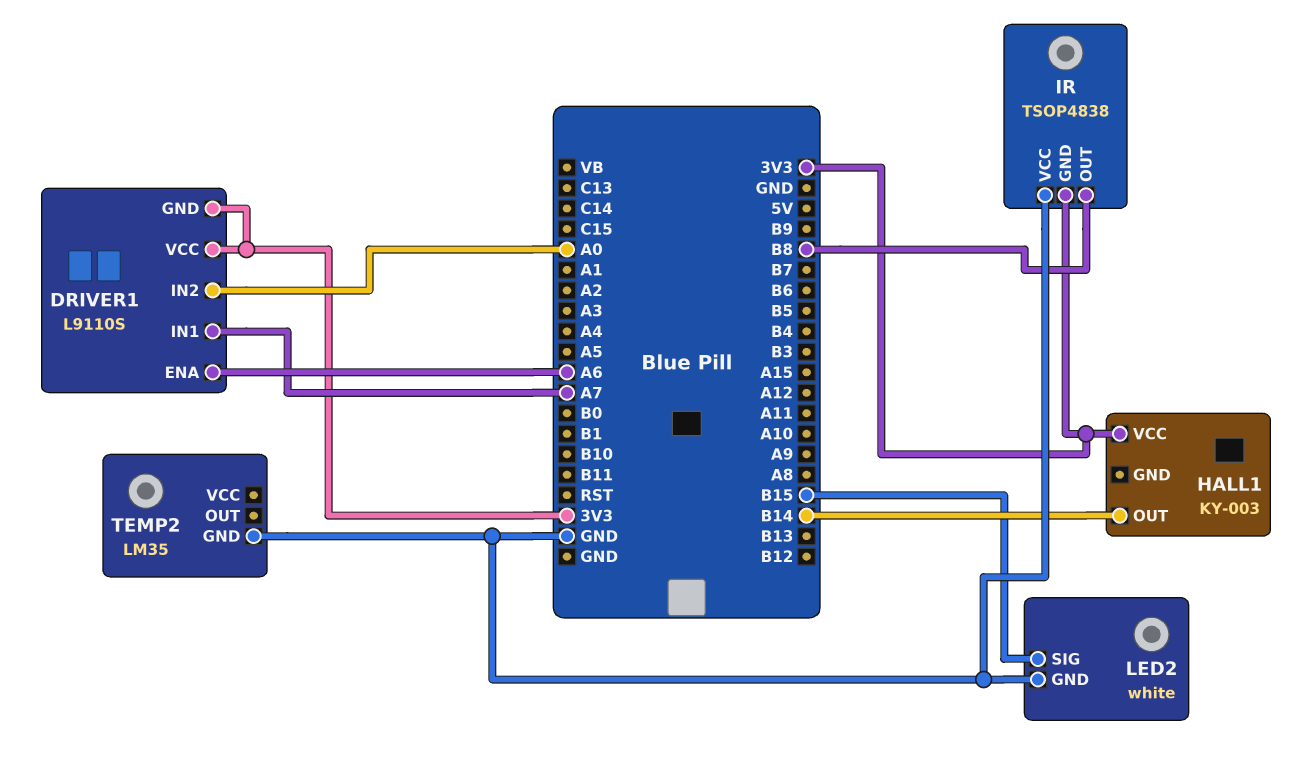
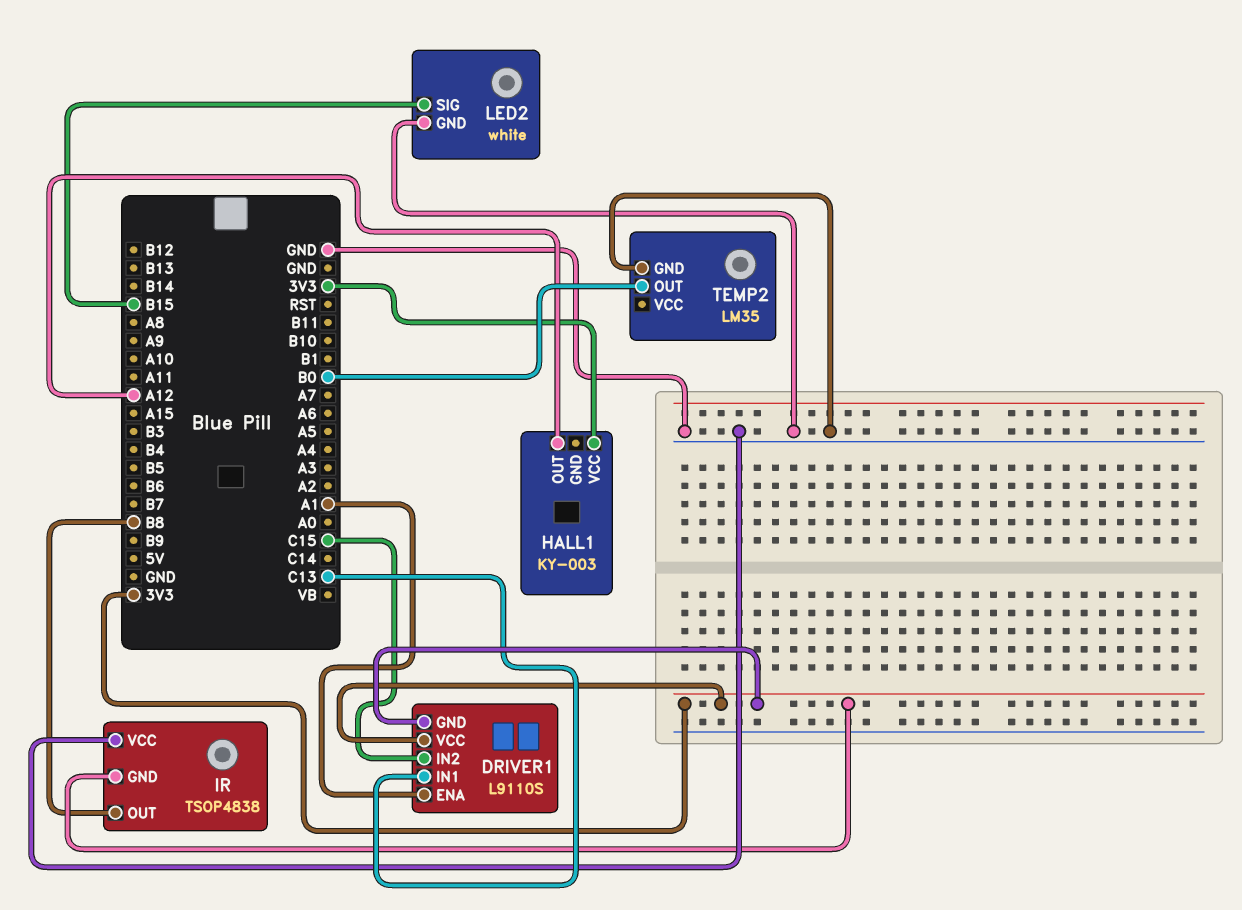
DRIVER1 pin ENA: A6 -> A1
DRIVER1 pin IN1: A7 -> C13
DRIVER1 pin IN2: A0 -> C15
HALL1 pin OUT: B14 -> A12
TEMP2 pin OUT: none -> B0

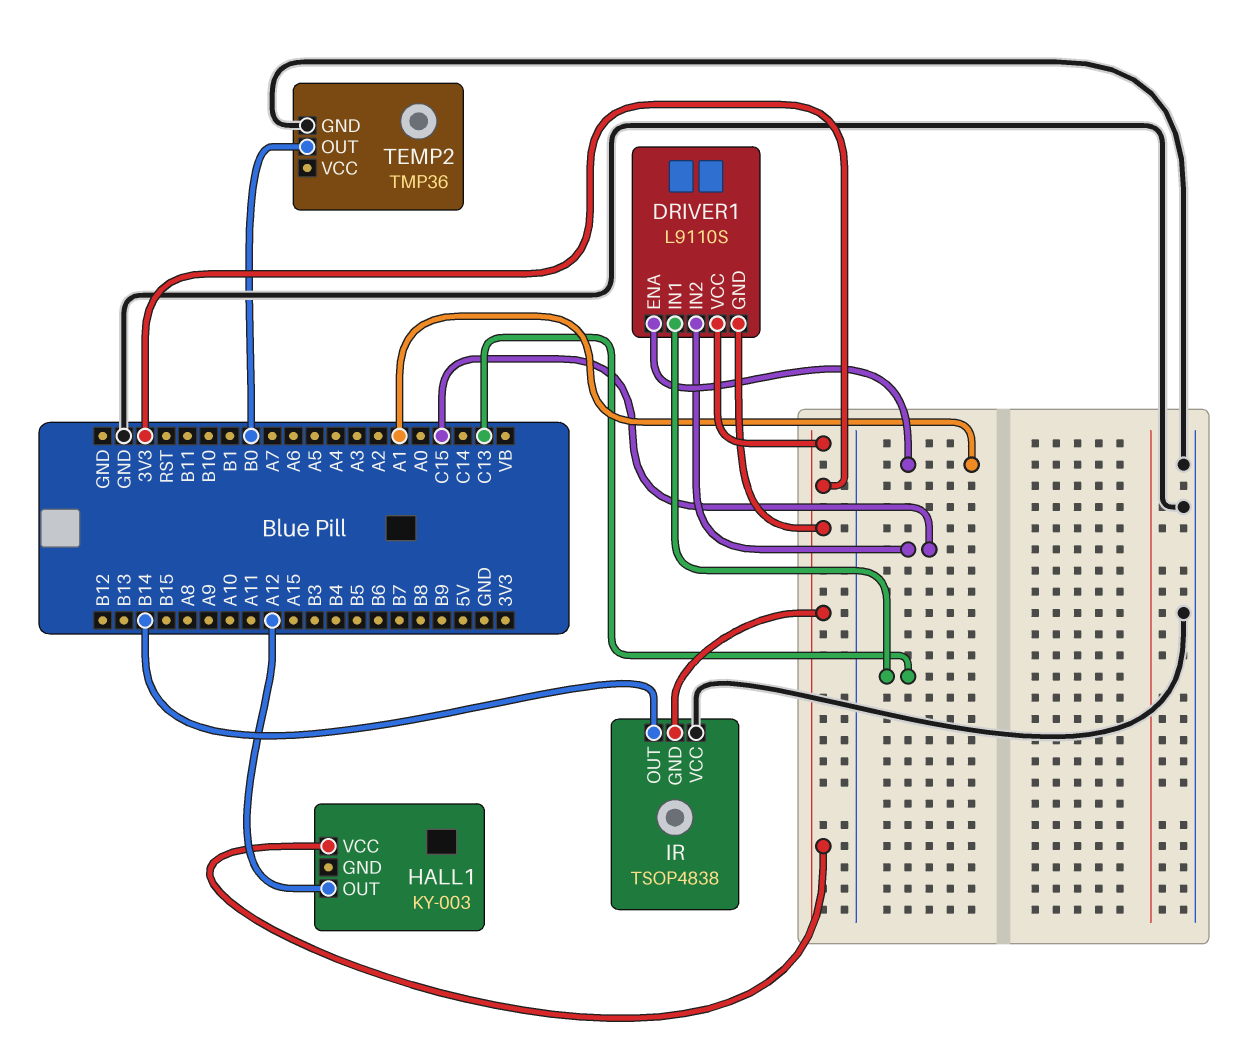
IR pin OUT: B8 -> B14
LED2: white -> none
LED2 pin GND: GND -> none
LED2 pin SIG: B15 -> none
TEMP2: LM35 -> TMP36

